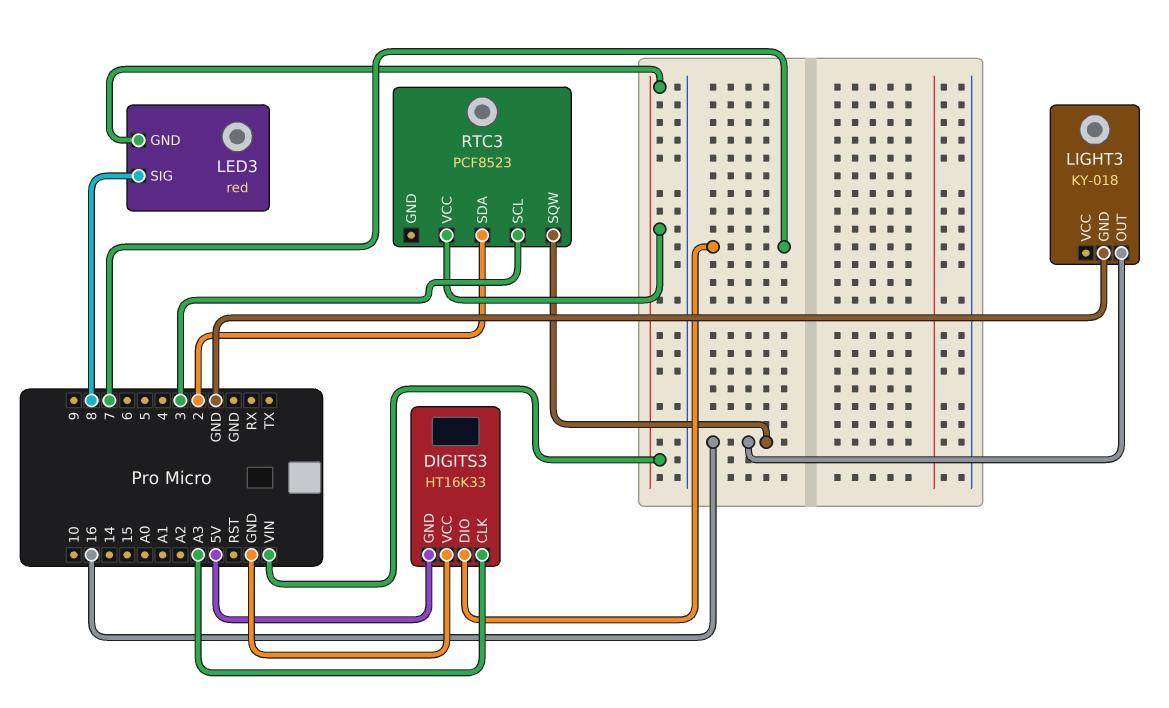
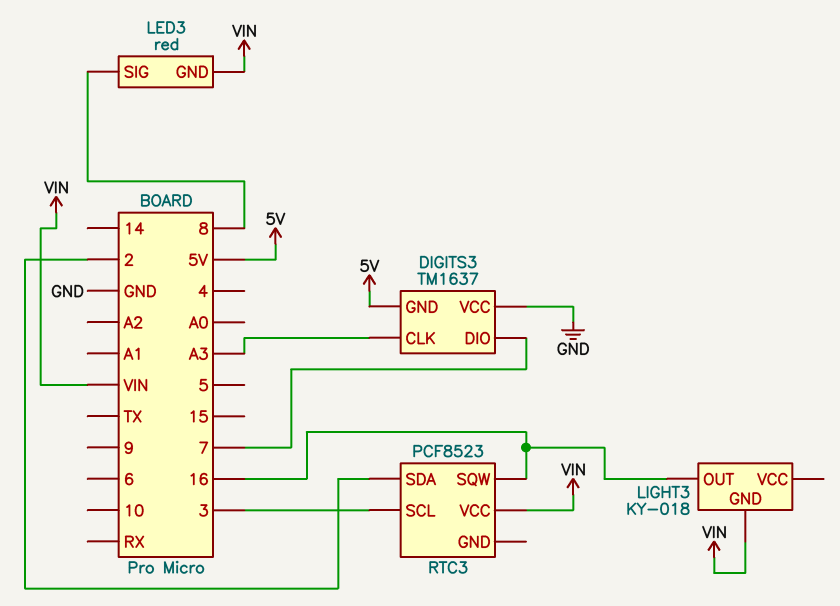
DIGITS3: HT16K33 -> TM1637
LIGHT3 pin GND: GND -> VIN

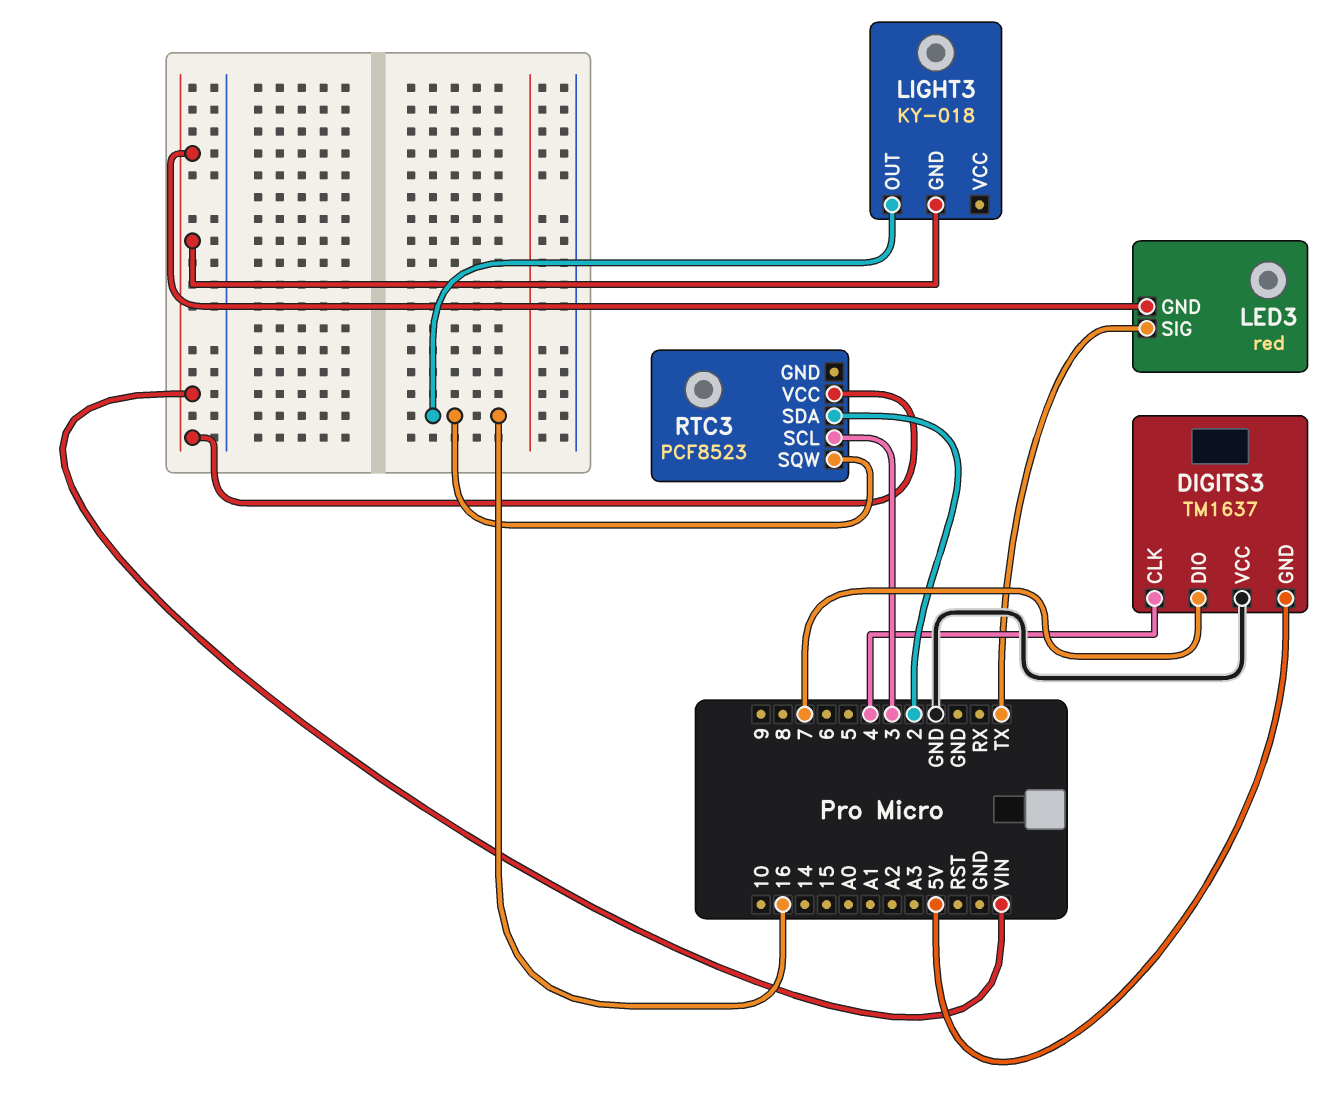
DIGITS3 pin CLK: A3 -> 4
LED3 pin SIG: 8 -> TX

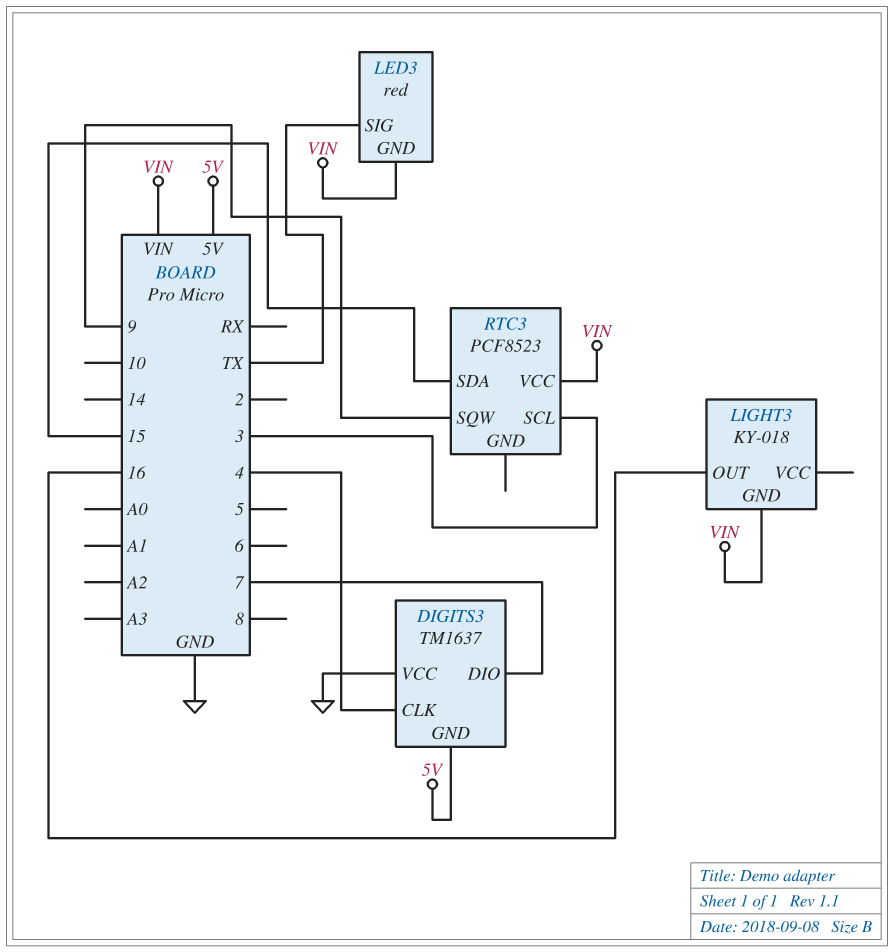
RTC3 pin SDA: 2 -> 15
RTC3 pin SQW: 16 -> 9

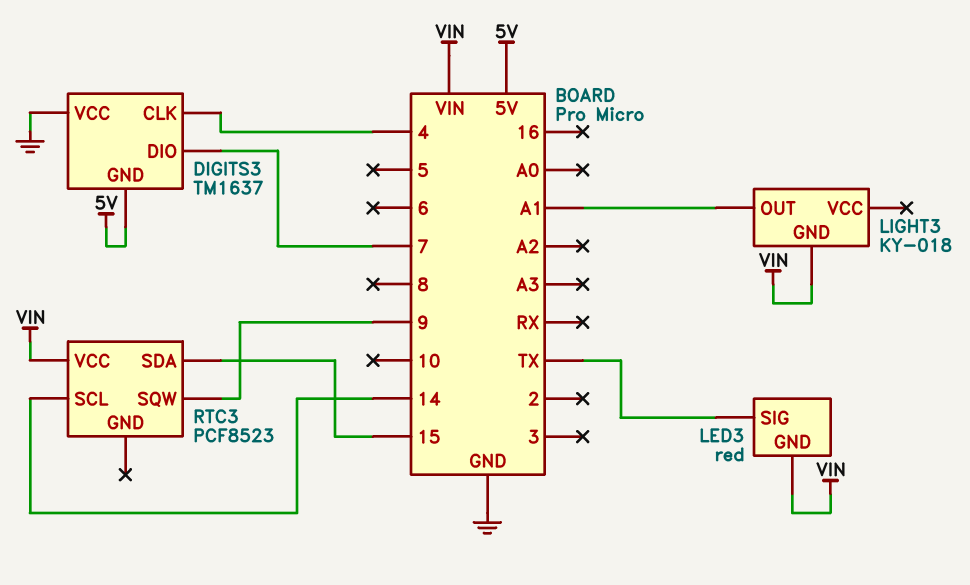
LIGHT3 pin OUT: 16 -> A1
RTC3 pin SCL: 3 -> 14

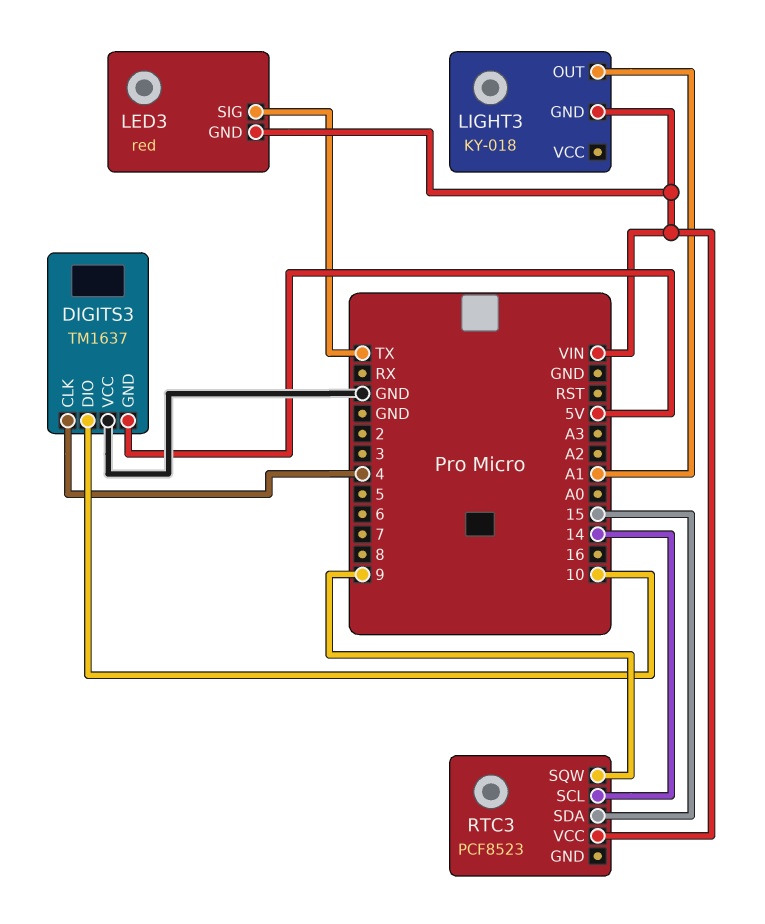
DIGITS3 pin DIO: 7 -> 10

